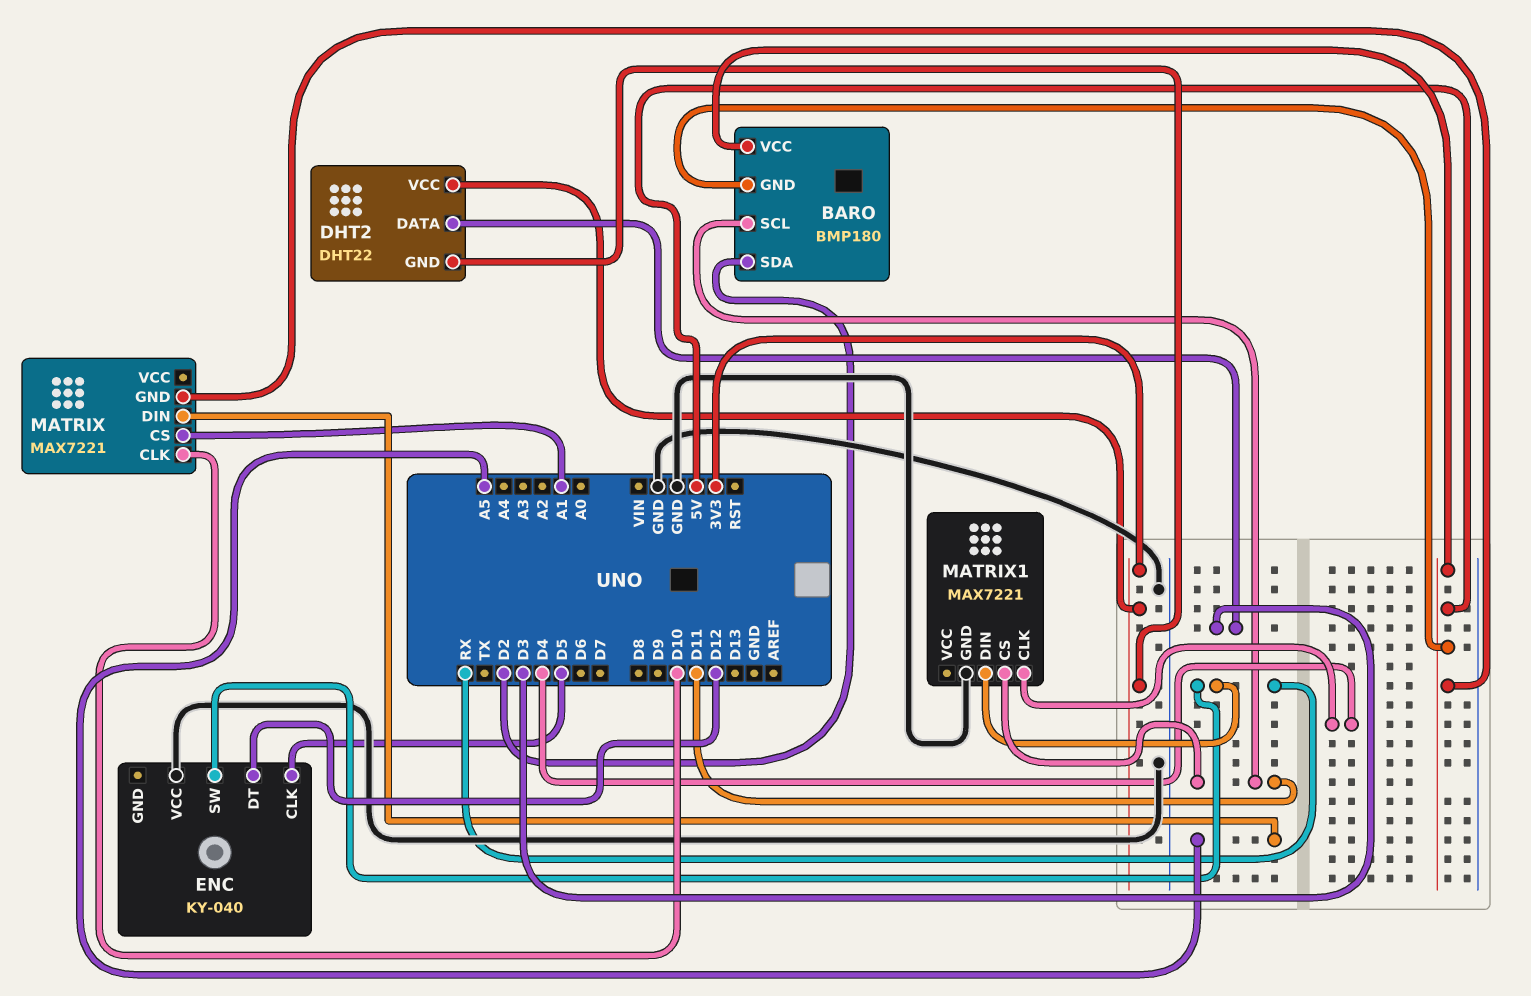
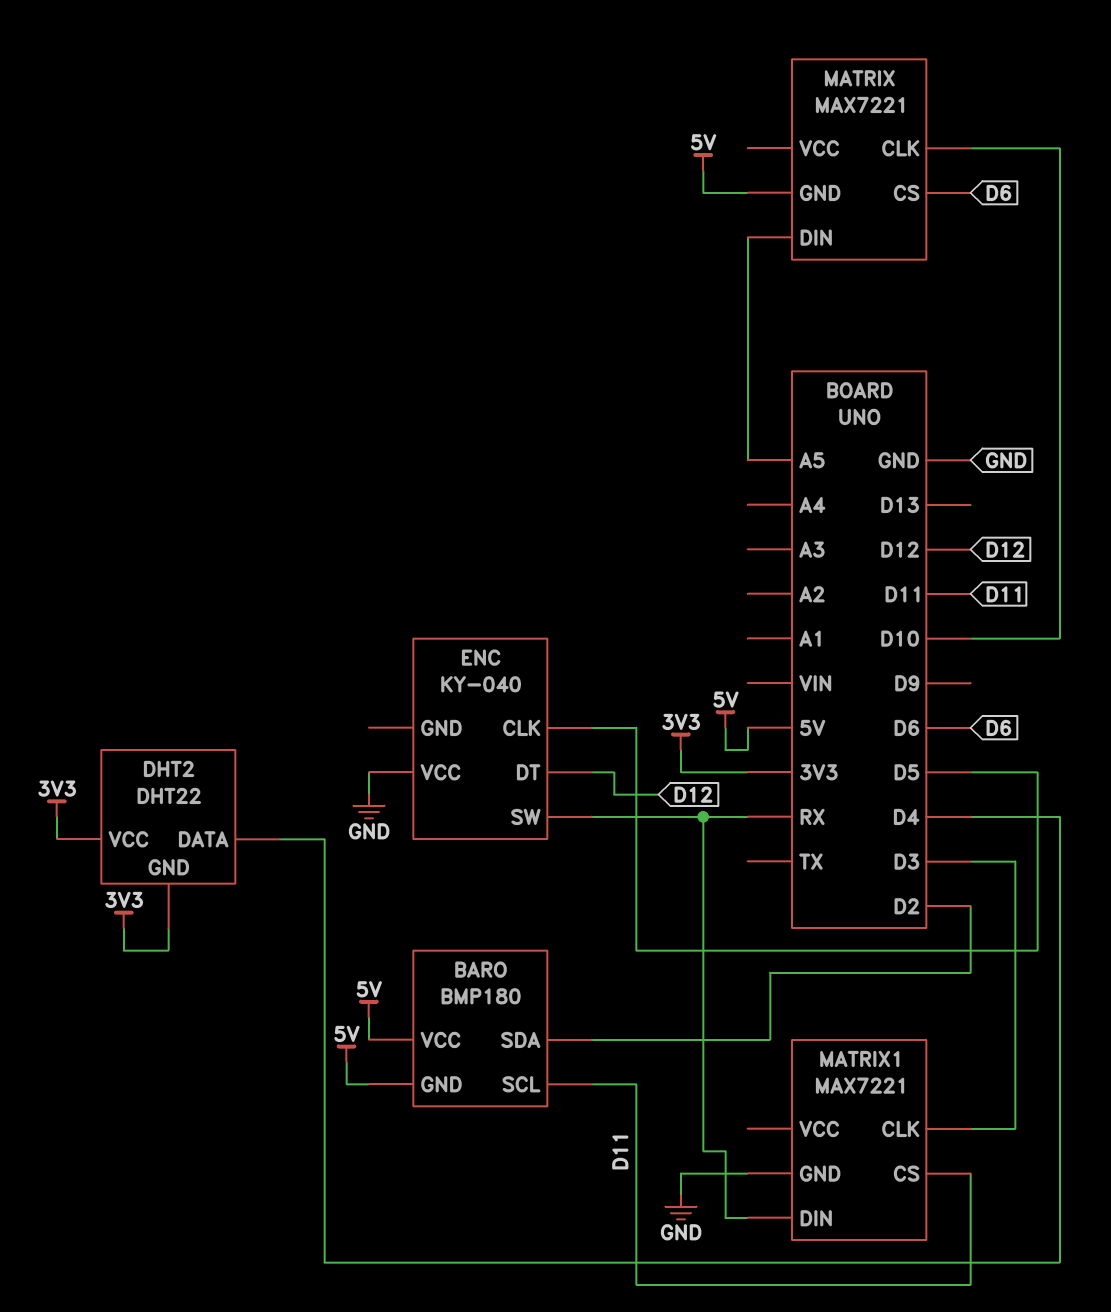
DHT2 pin DATA: D3 -> D4
MATRIX pin CS: A1 -> D6
MATRIX1 pin CLK: D4 -> D3

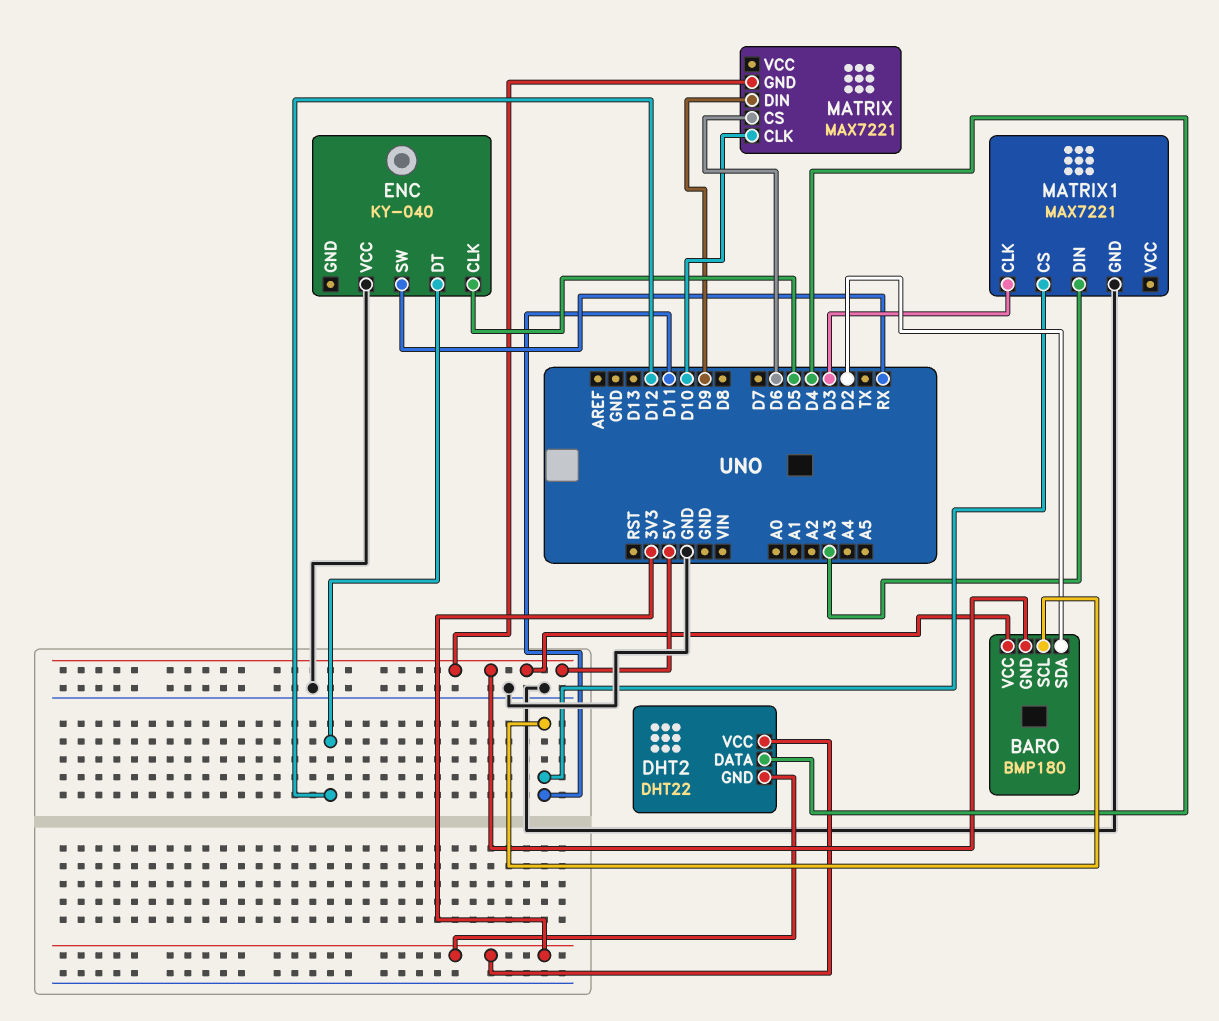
MATRIX pin DIN: A5 -> D9
MATRIX1 pin DIN: RX -> A3

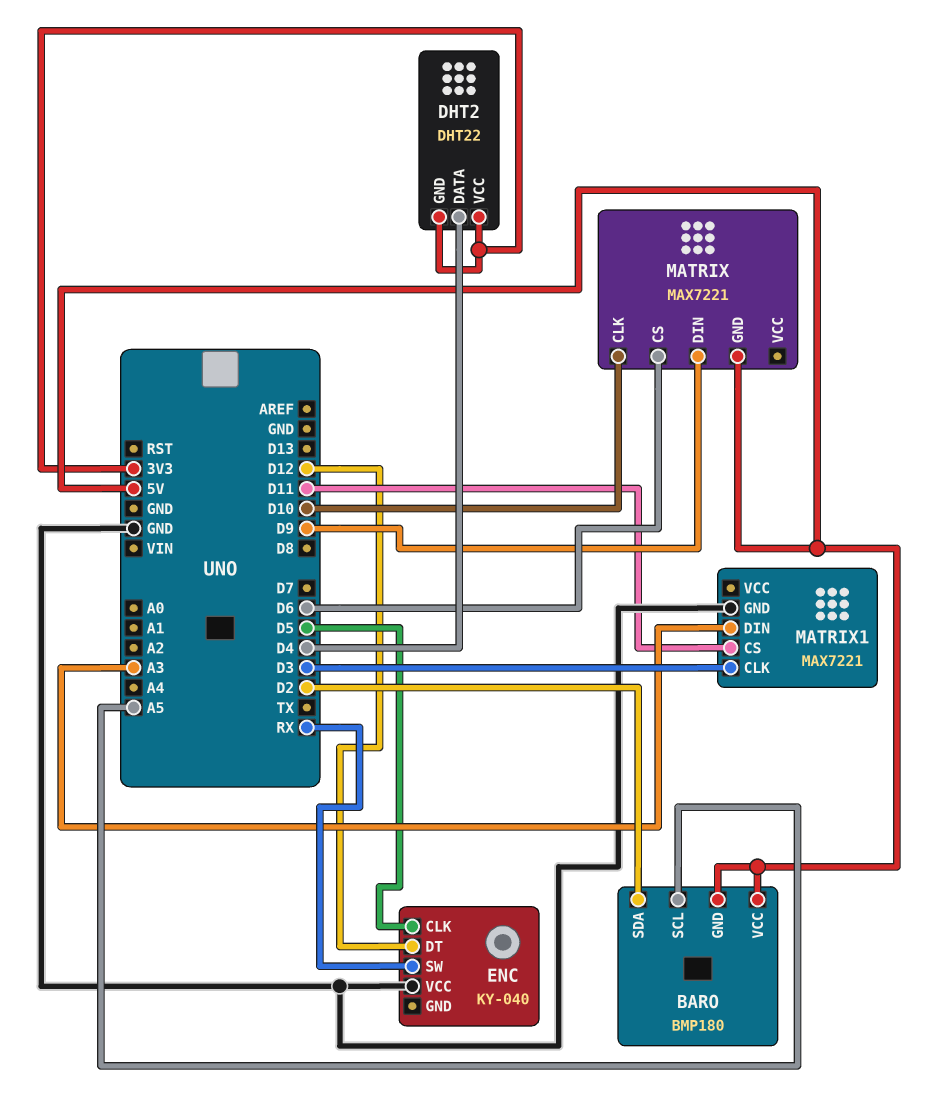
BARO pin SCL: D11 -> A5

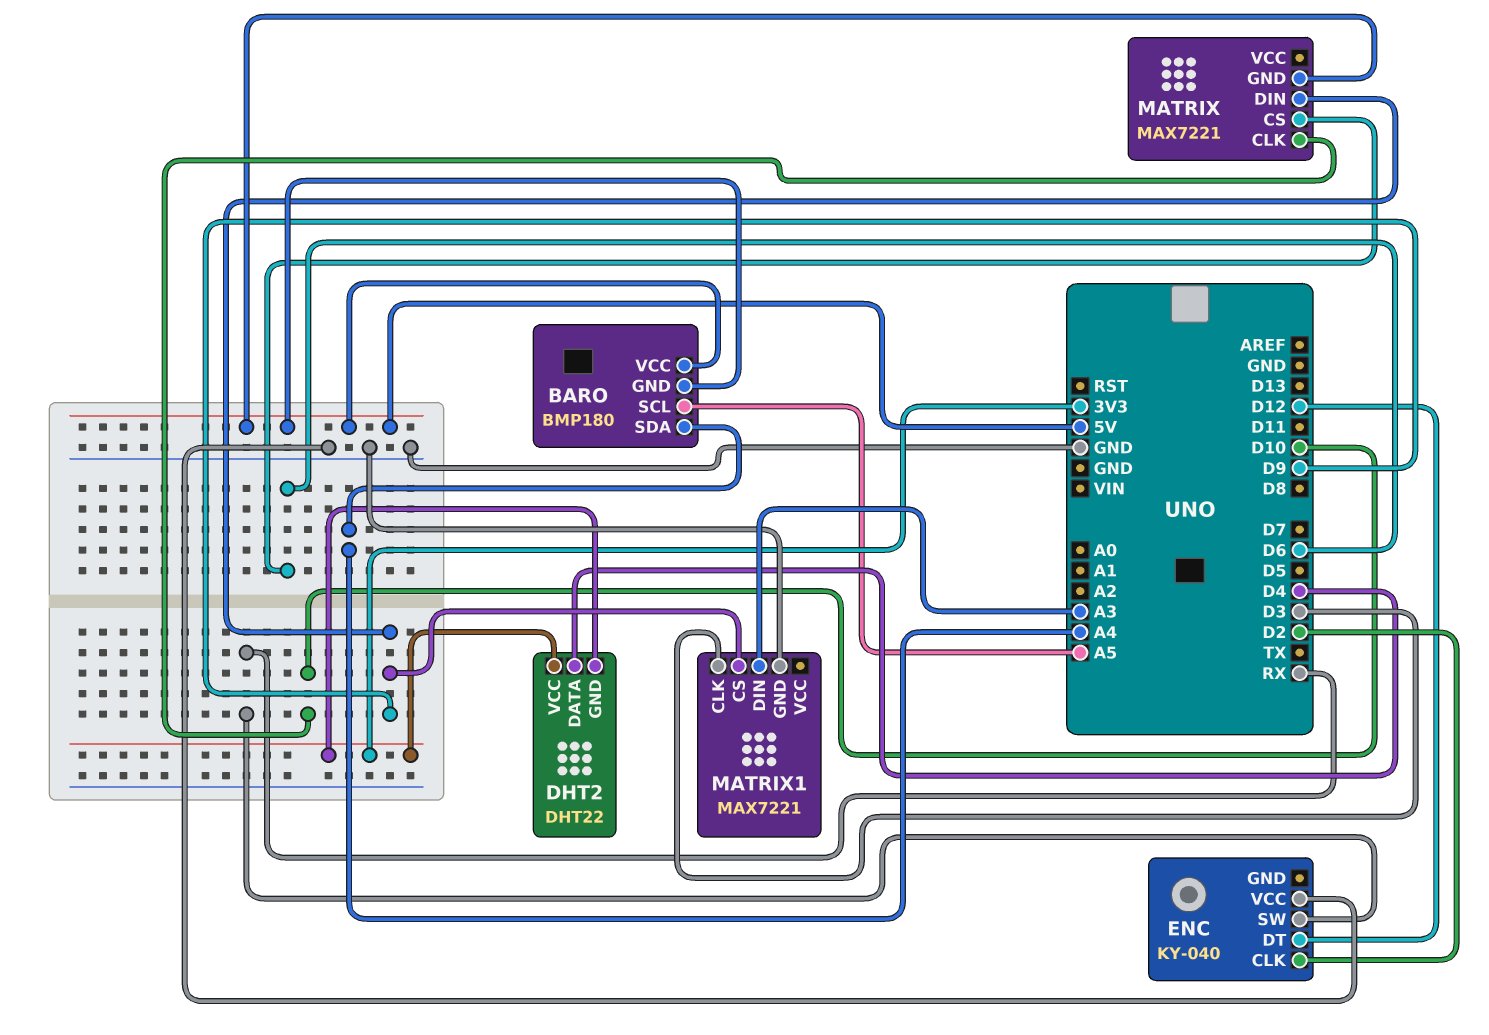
BARO pin SDA: D2 -> A4
ENC pin CLK: D5 -> D2
MATRIX1 pin CS: D11 -> D9

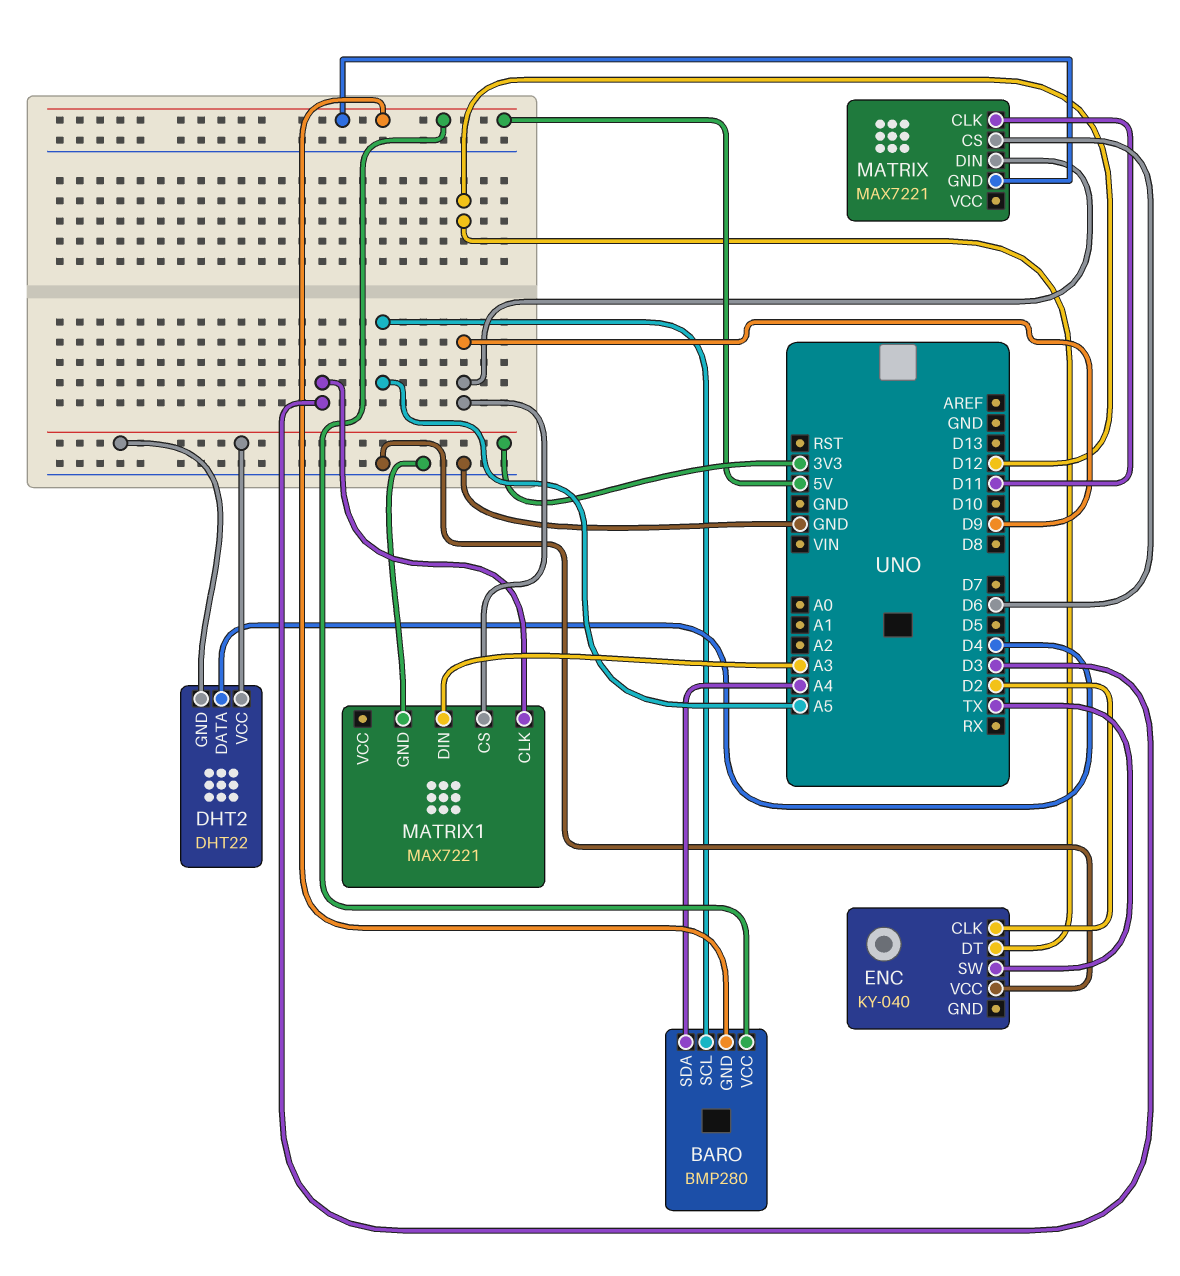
BARO: BMP180 -> BMP280
ENC pin SW: RX -> TX
MATRIX pin CLK: D10 -> D11

